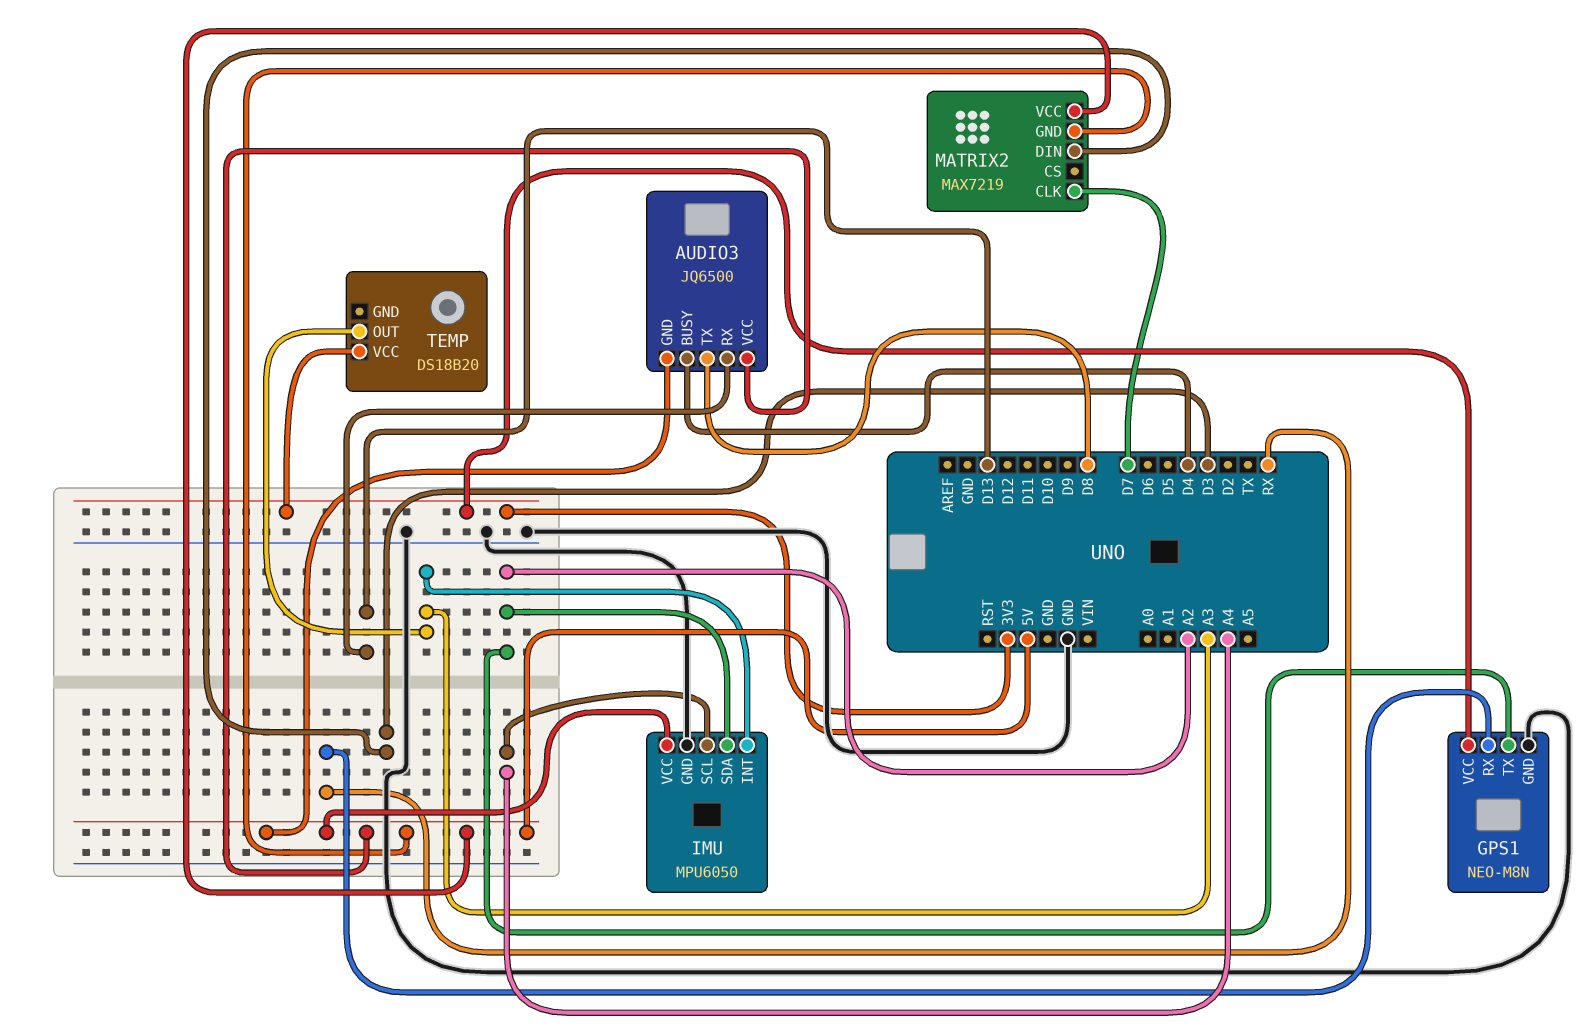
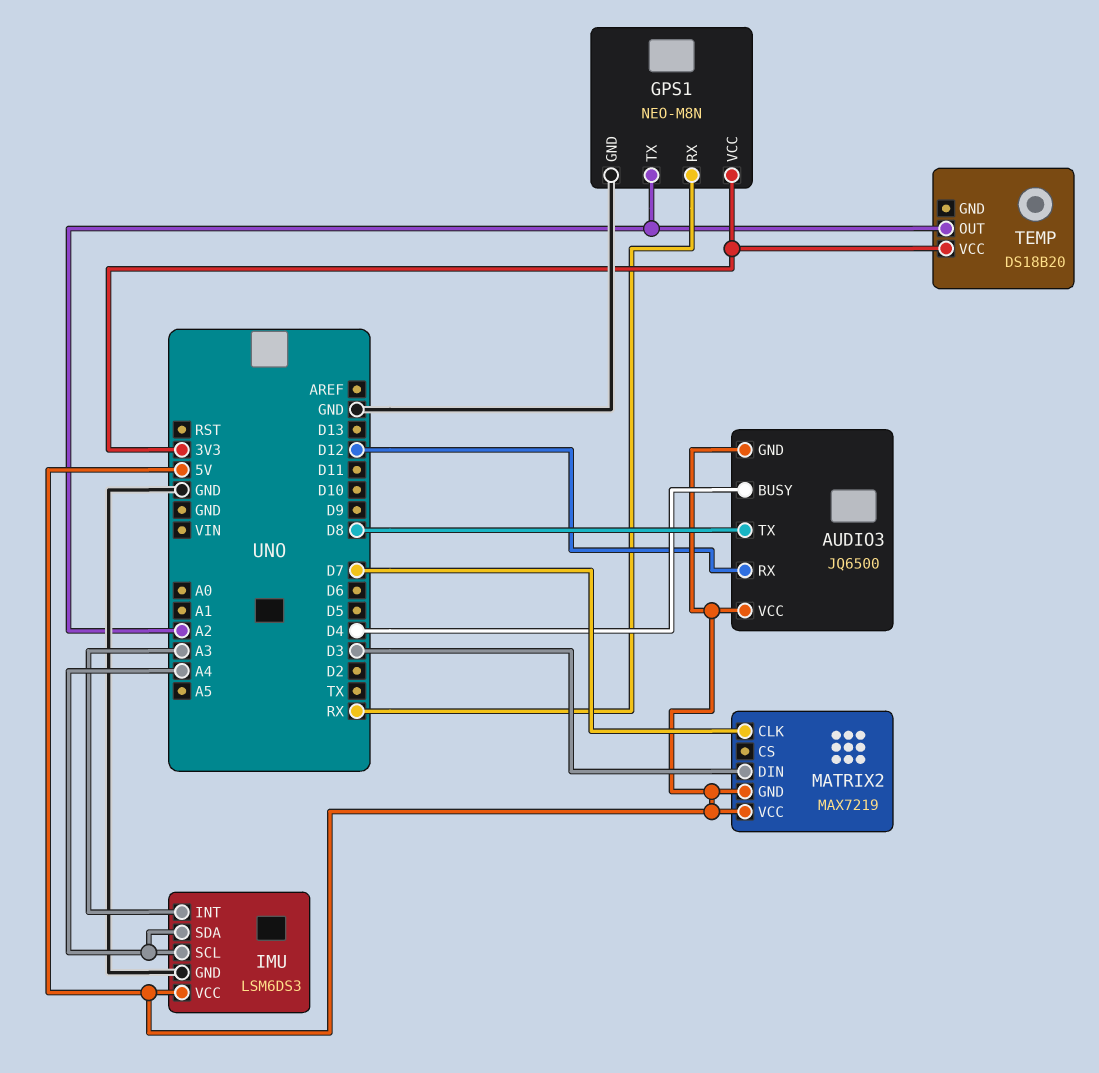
AUDIO3 pin RX: D13 -> D12
IMU: MPU6050 -> LSM6DS3
IMU pin SDA: A2 -> A4
TEMP pin OUT: A3 -> A2

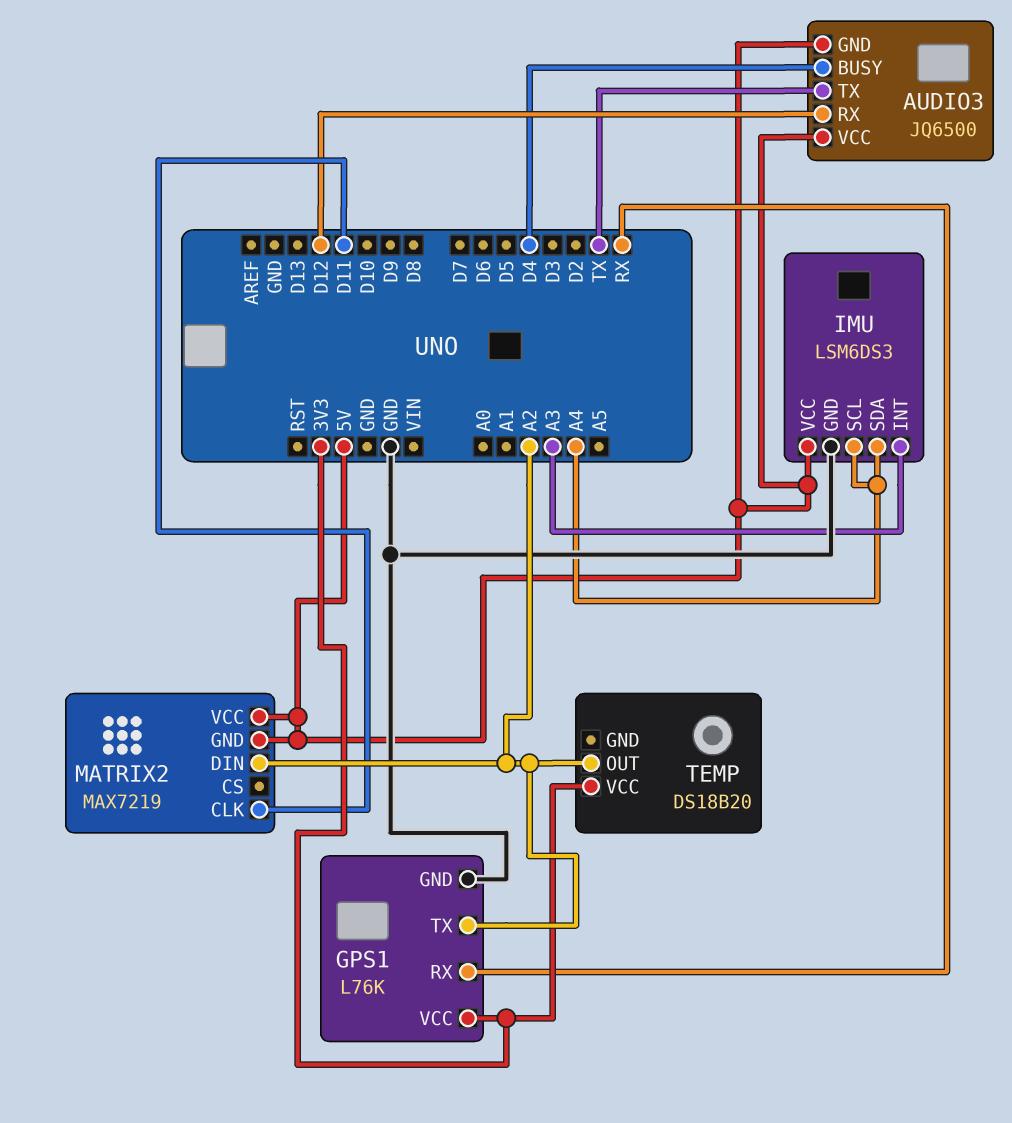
AUDIO3 pin TX: D8 -> TX
GPS1: NEO-M8N -> L76K
MATRIX2 pin CLK: D7 -> D11
MATRIX2 pin DIN: D3 -> A2

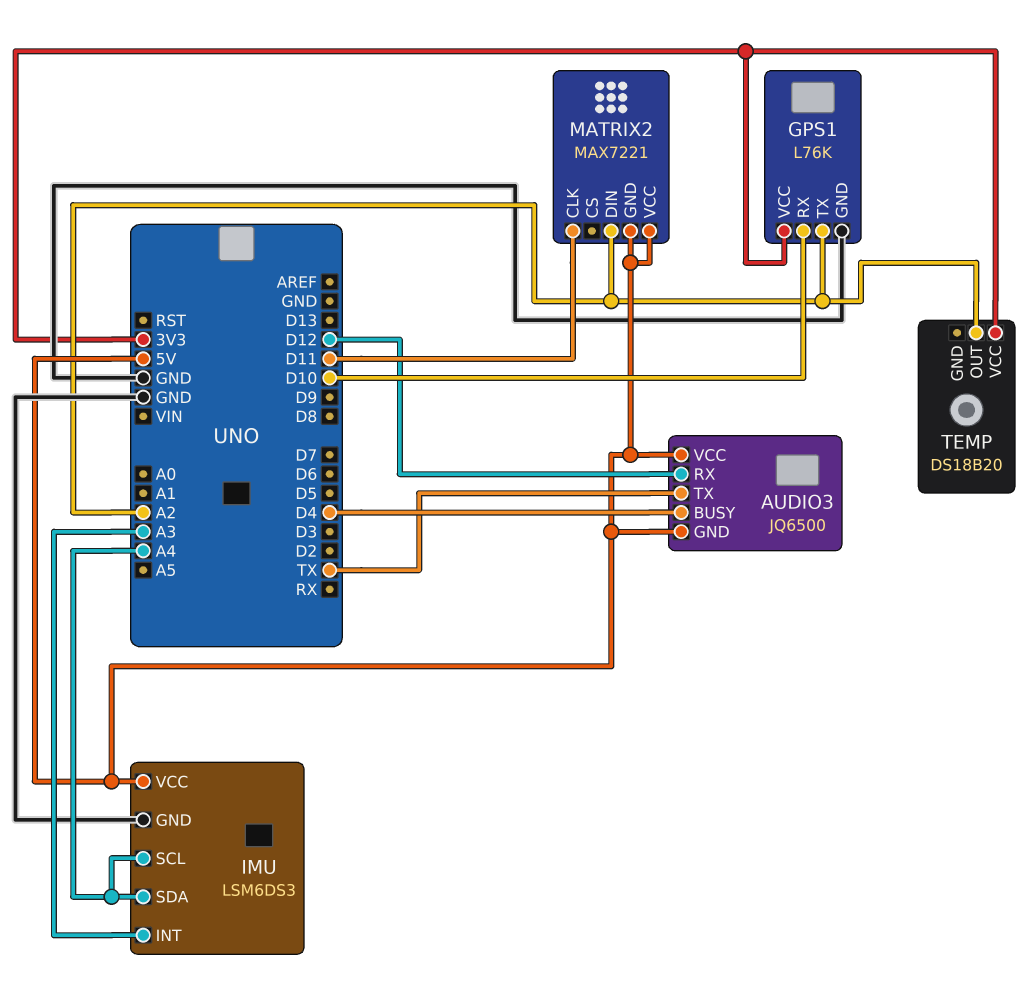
GPS1 pin RX: RX -> D10
MATRIX2: MAX7219 -> MAX7221

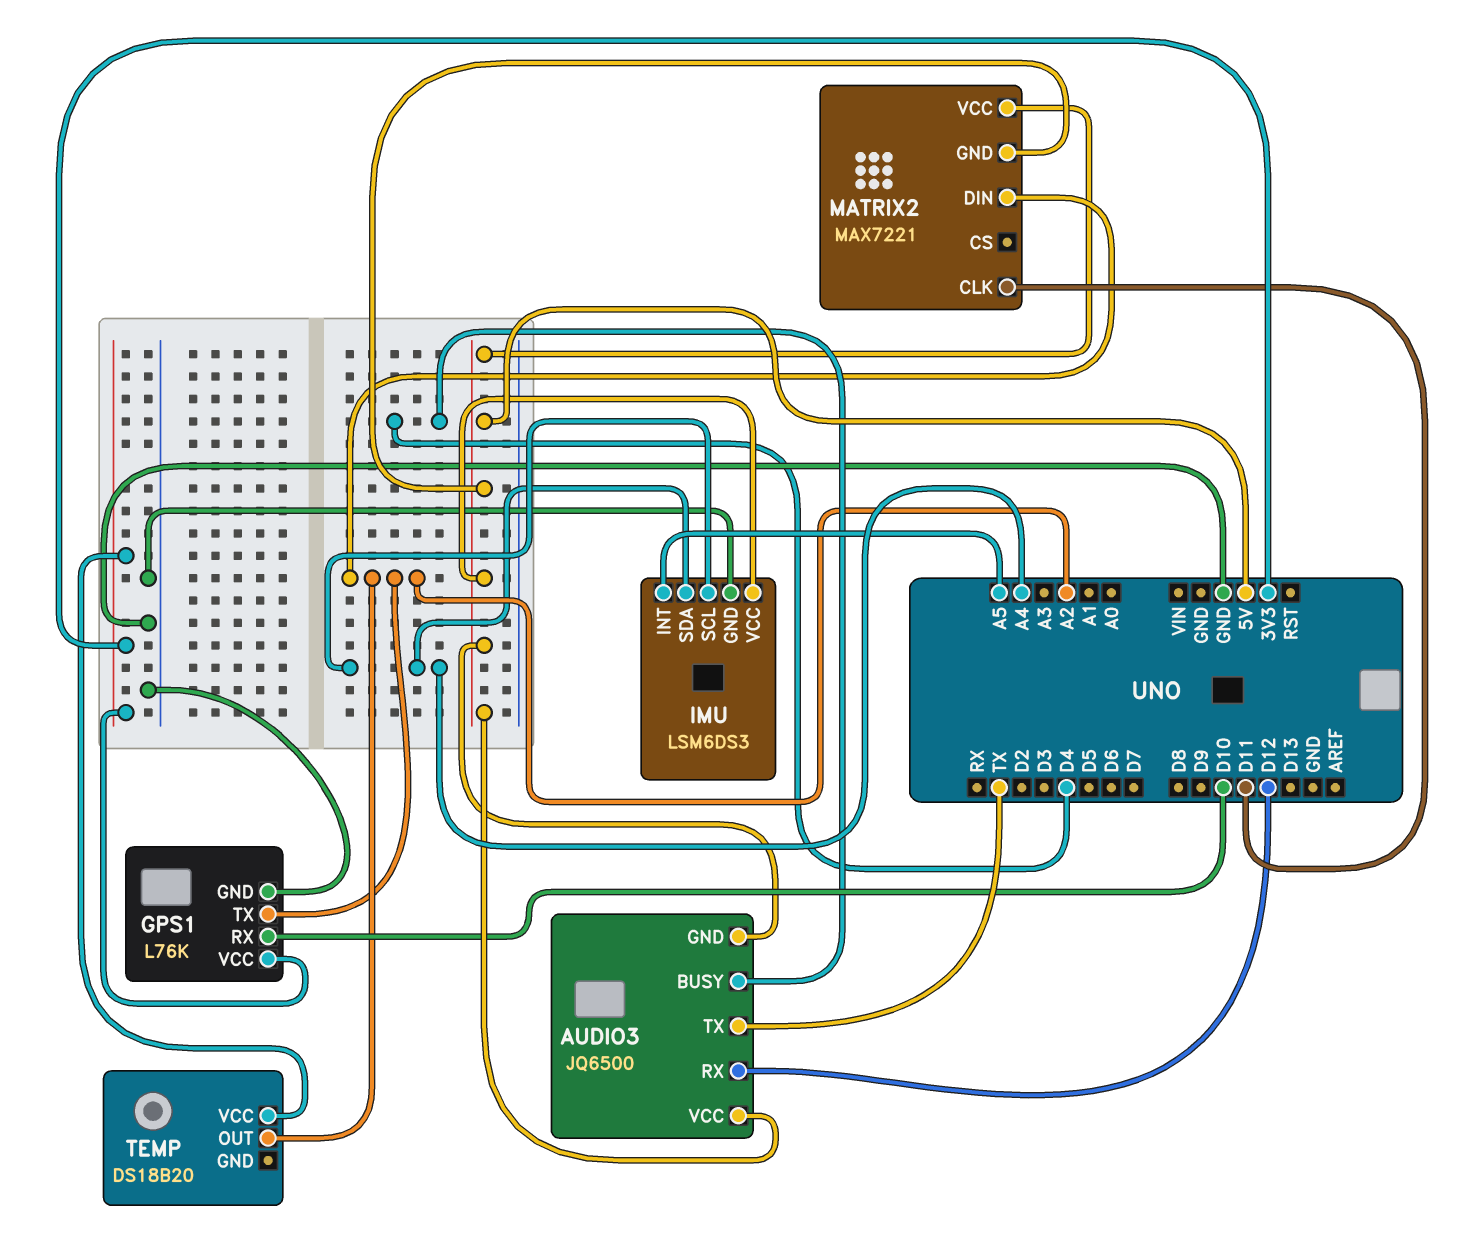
IMU pin INT: A3 -> A5

